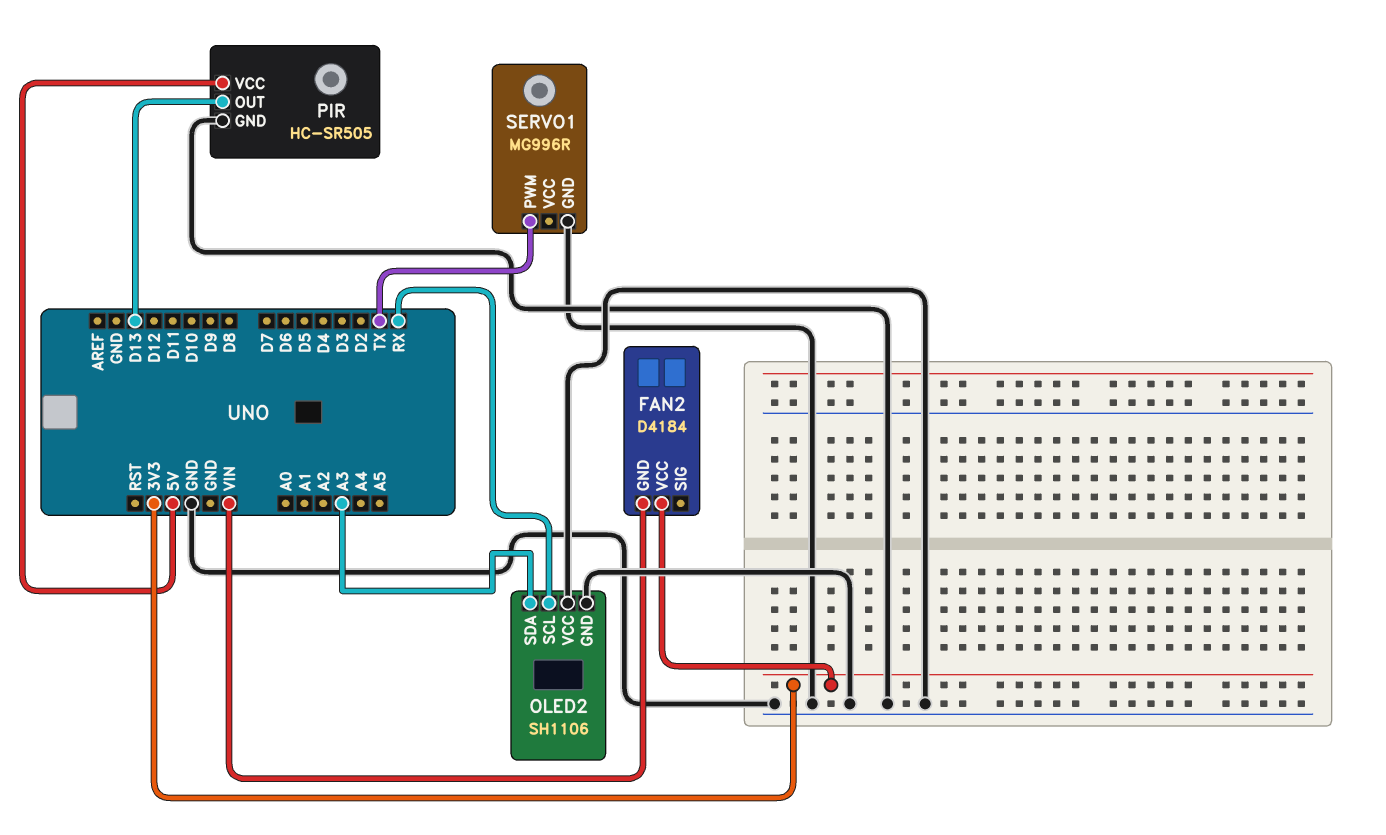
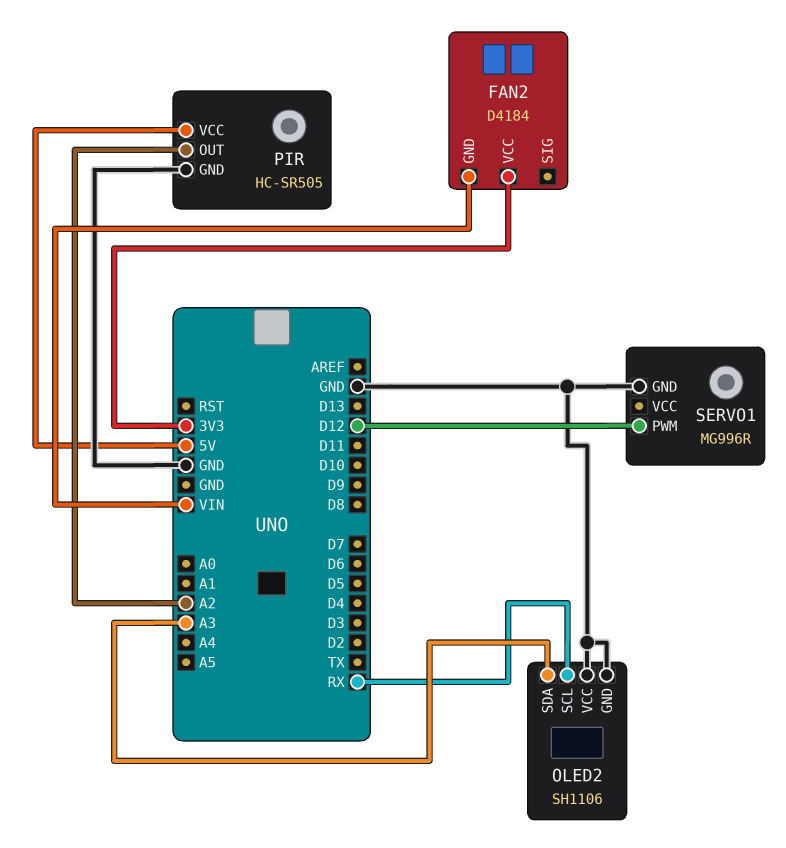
PIR pin OUT: D13 -> A2
SERVO1 pin PWM: TX -> D12

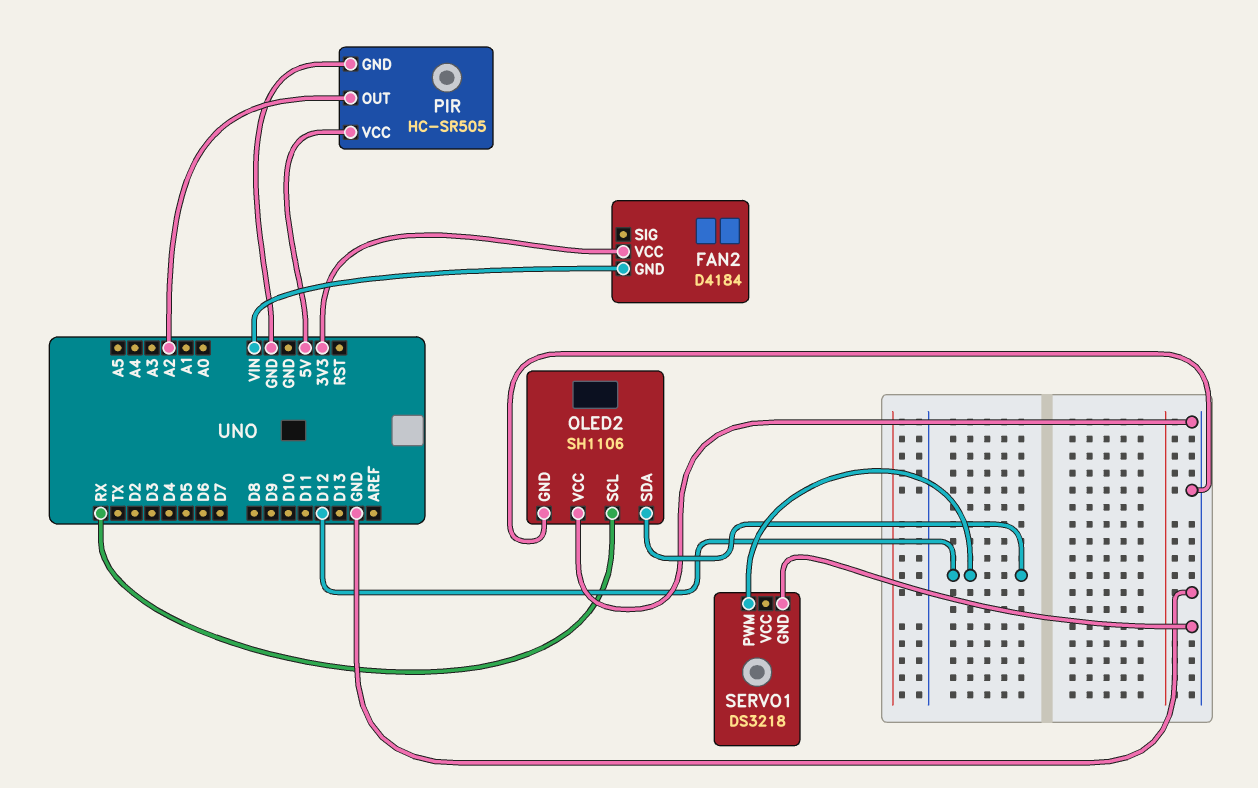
OLED2 pin SDA: A3 -> D12
SERVO1: MG996R -> DS3218

